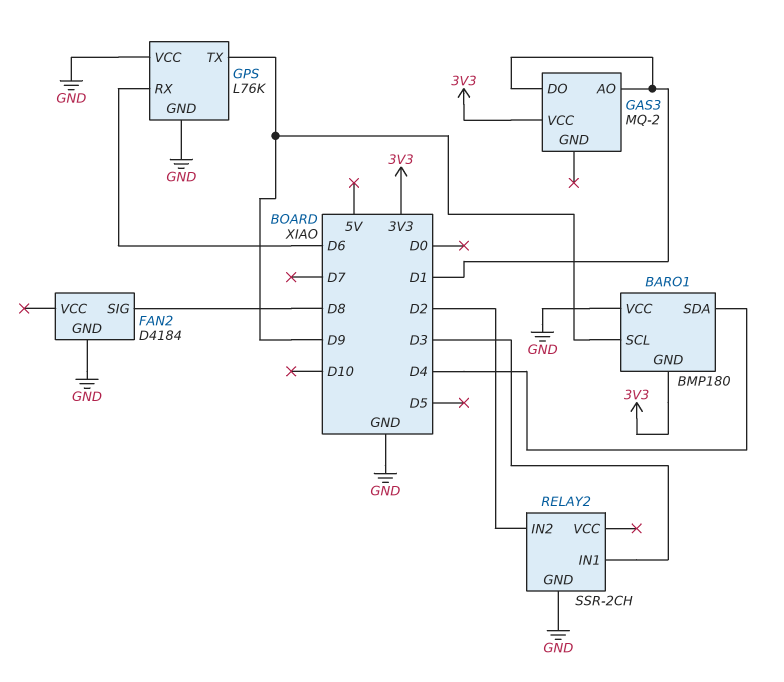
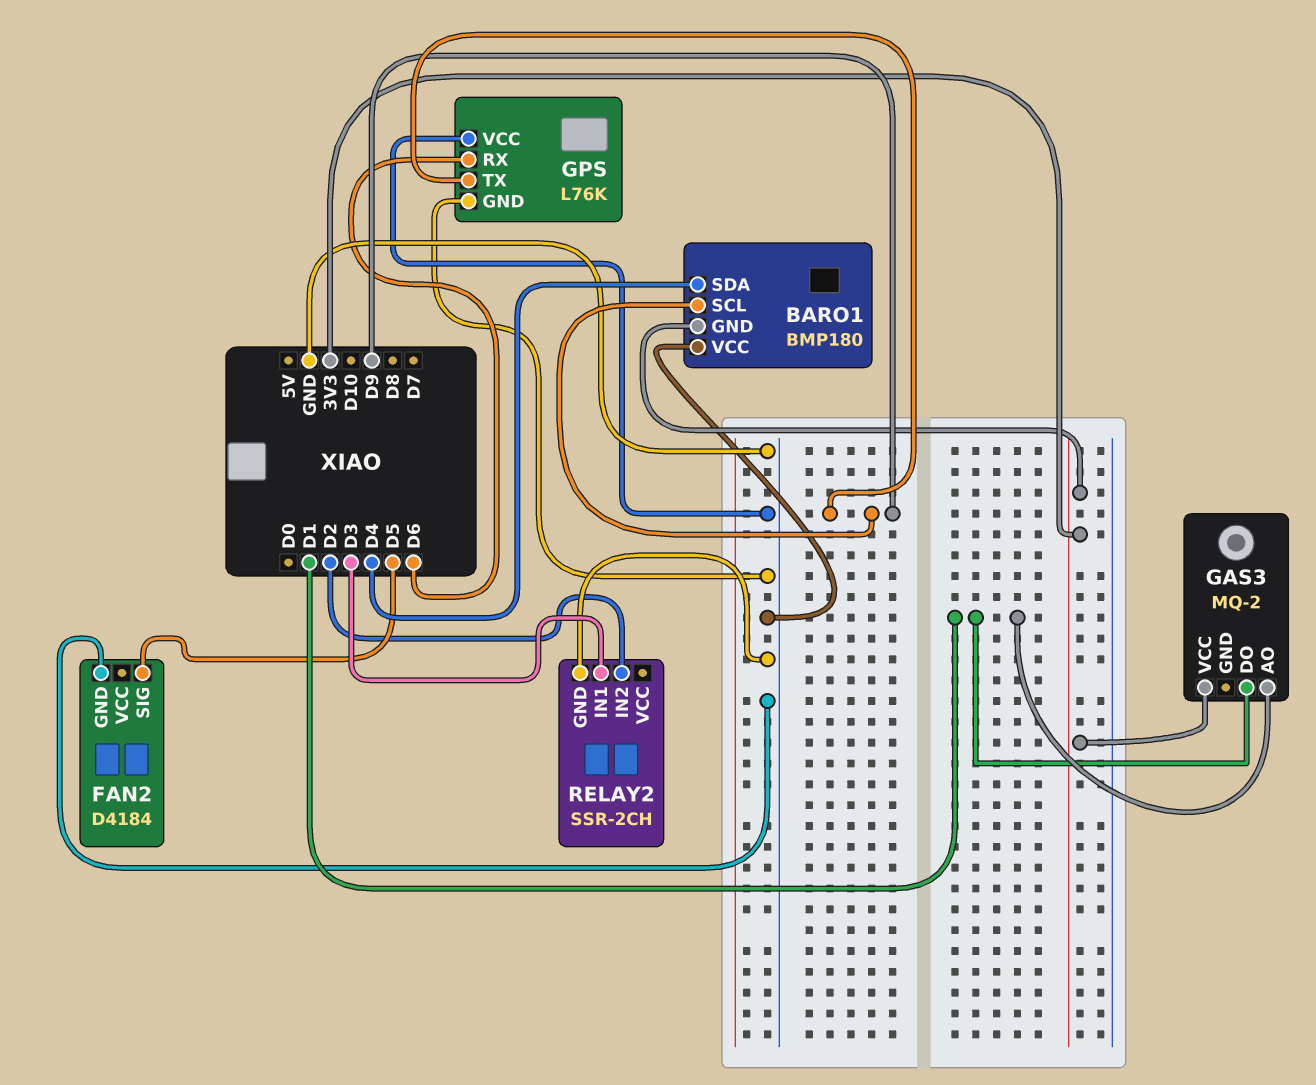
FAN2 pin SIG: D8 -> D5

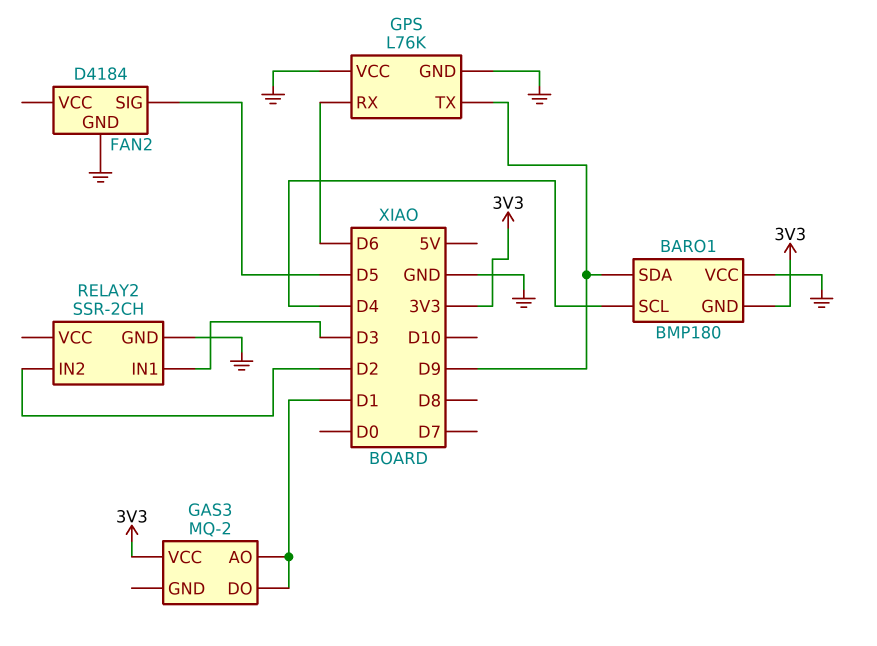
BARO1 pin SCL: D9 -> D4
BARO1 pin SDA: D4 -> D9

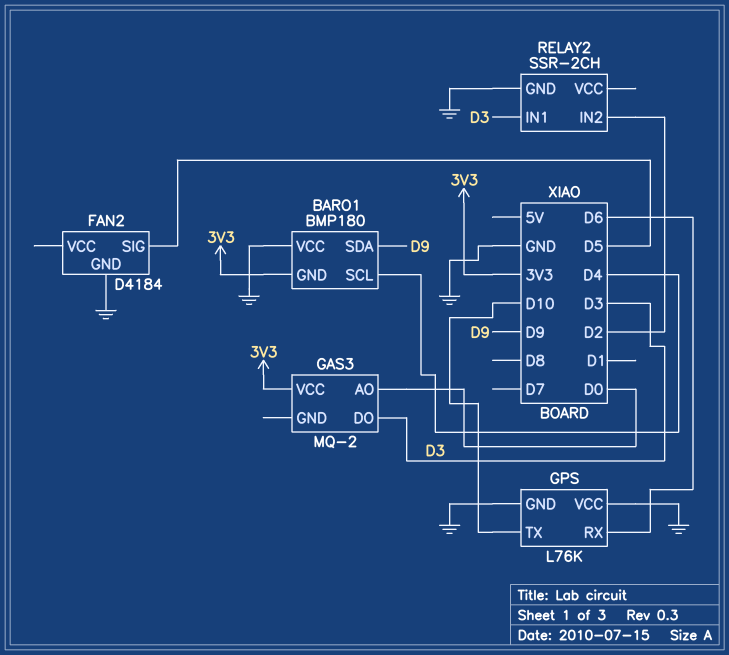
GAS3 pin AO: D1 -> D0
GAS3 pin DO: D1 -> D3
GPS pin TX: D9 -> D10

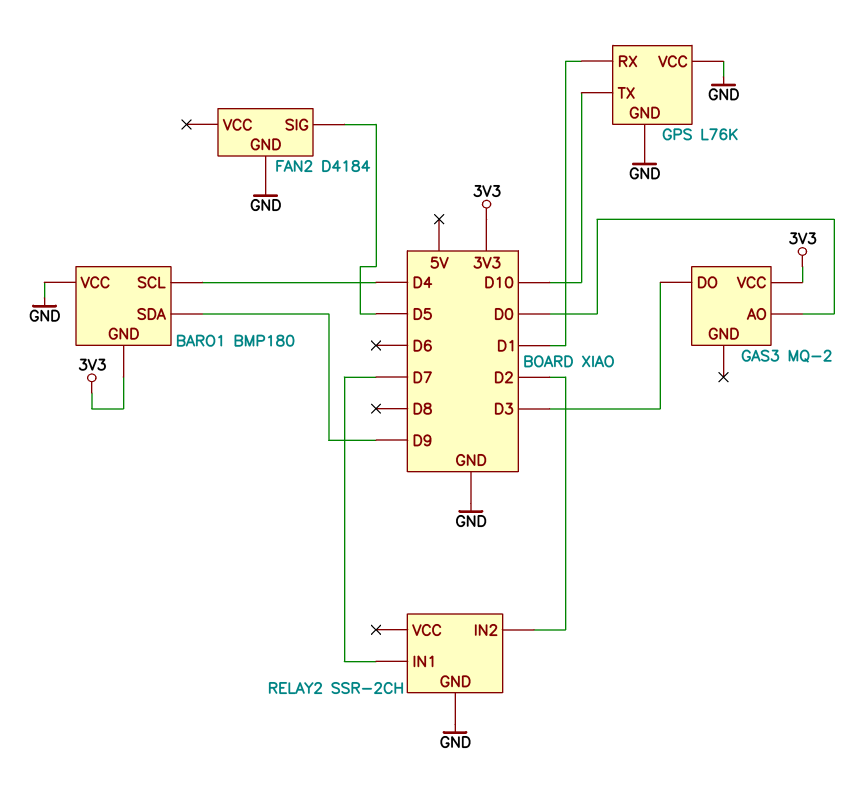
GPS pin RX: D6 -> D1
RELAY2 pin IN1: D3 -> D7

